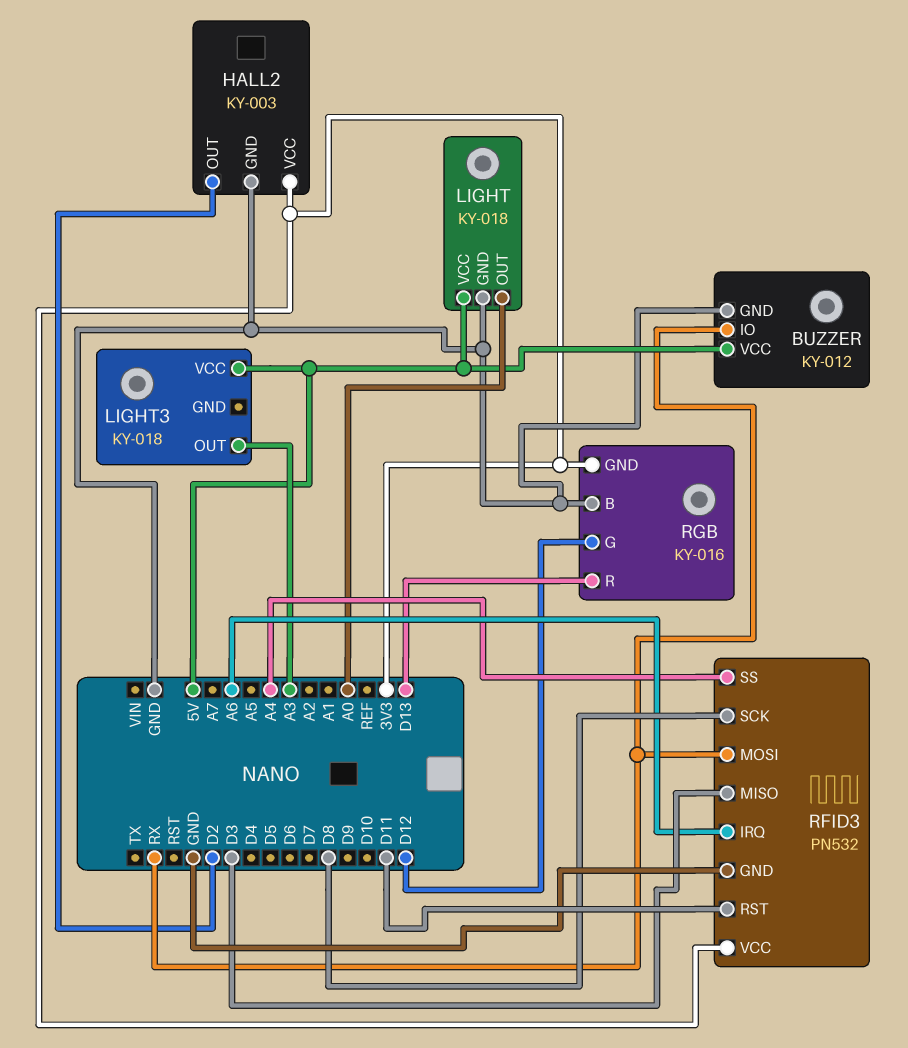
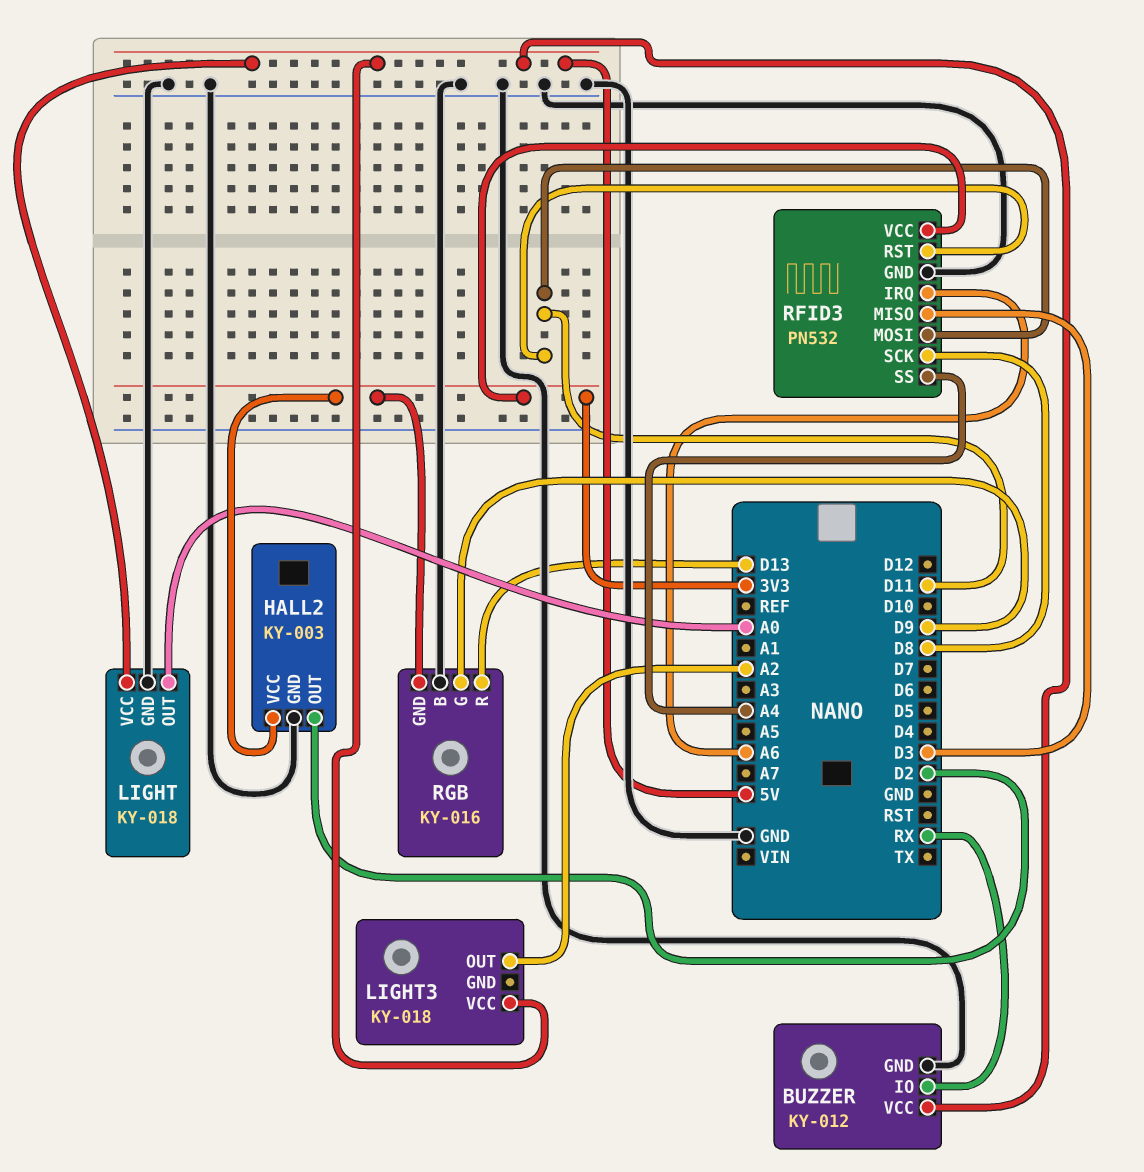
LIGHT3 pin OUT: A3 -> A2
RFID3 pin MOSI: RX -> D11
RGB pin G: D12 -> D9

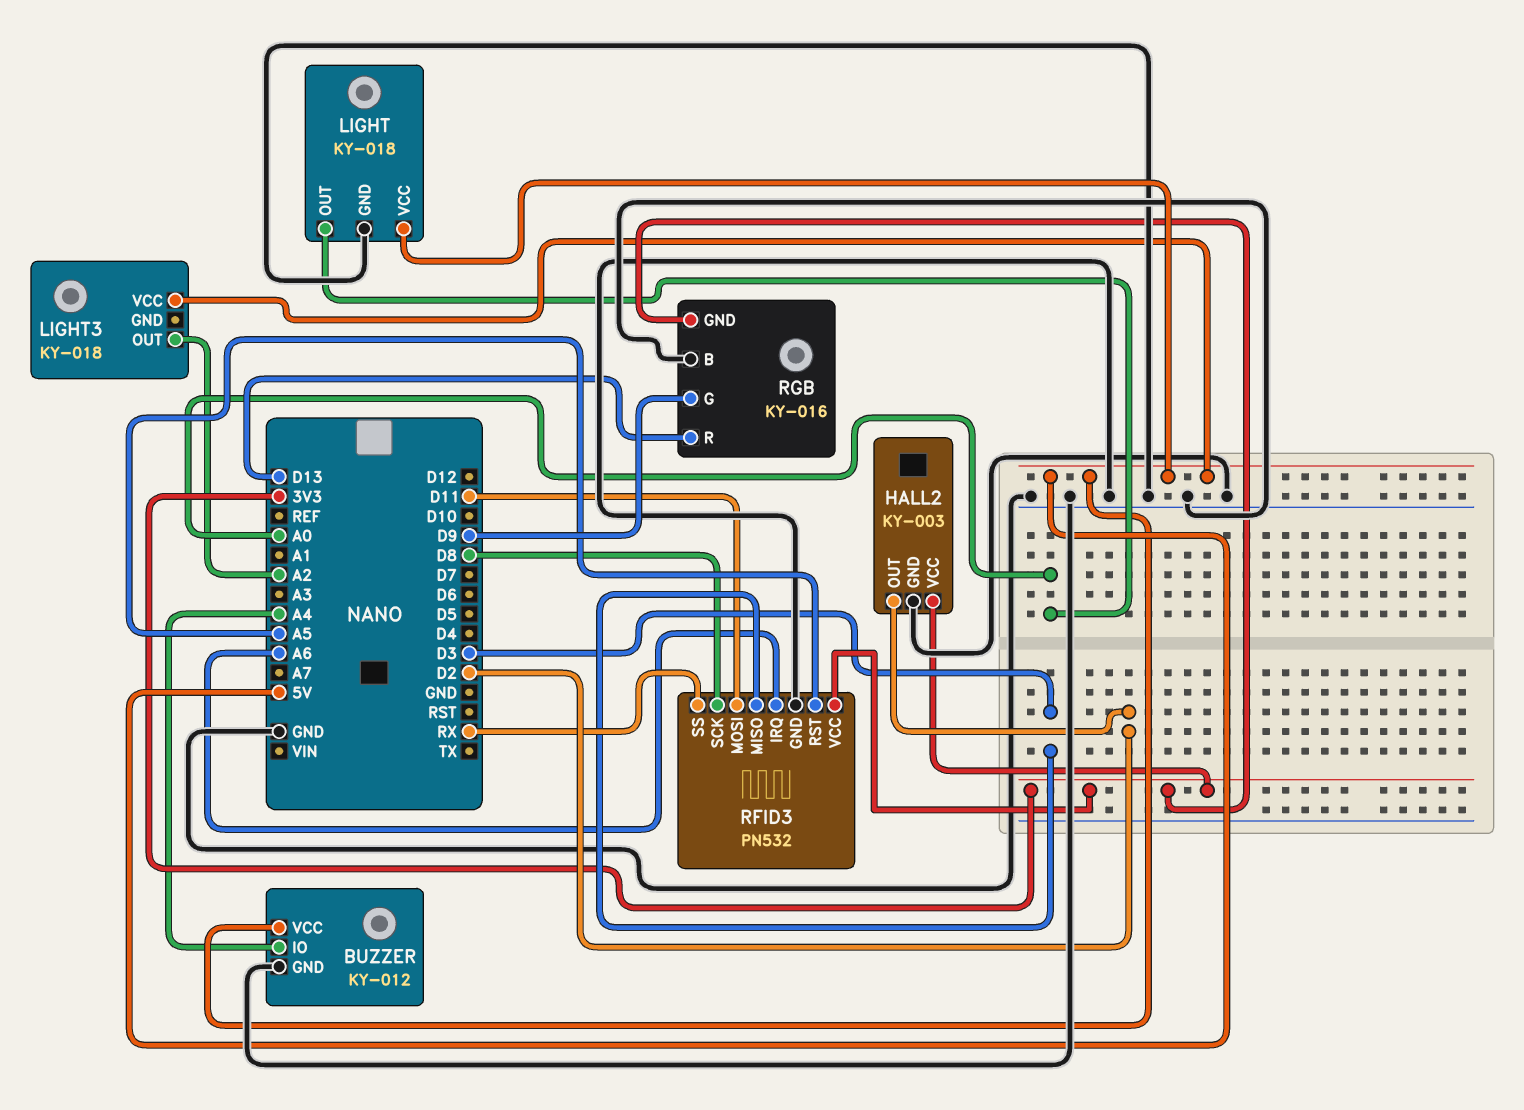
BUZZER pin IO: RX -> A4
RFID3 pin RST: D11 -> A5
RFID3 pin SS: A4 -> RX

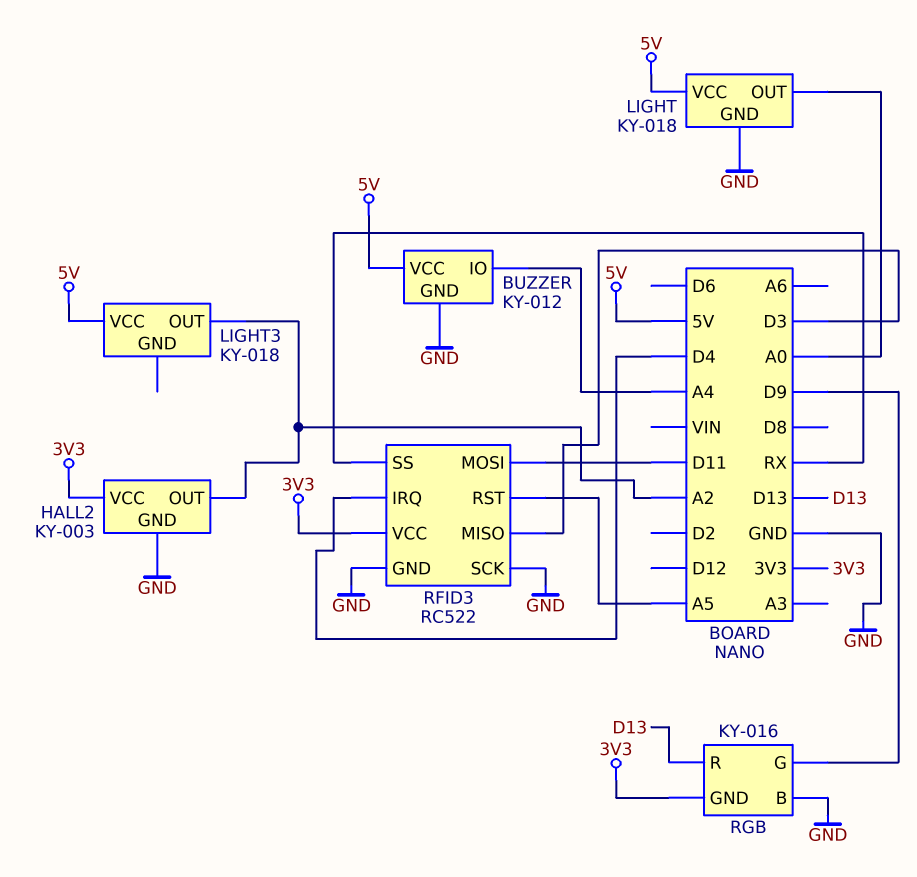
HALL2 pin OUT: D2 -> A2
RFID3: PN532 -> RC522
RFID3 pin IRQ: A6 -> D4
RFID3 pin SCK: D8 -> GND

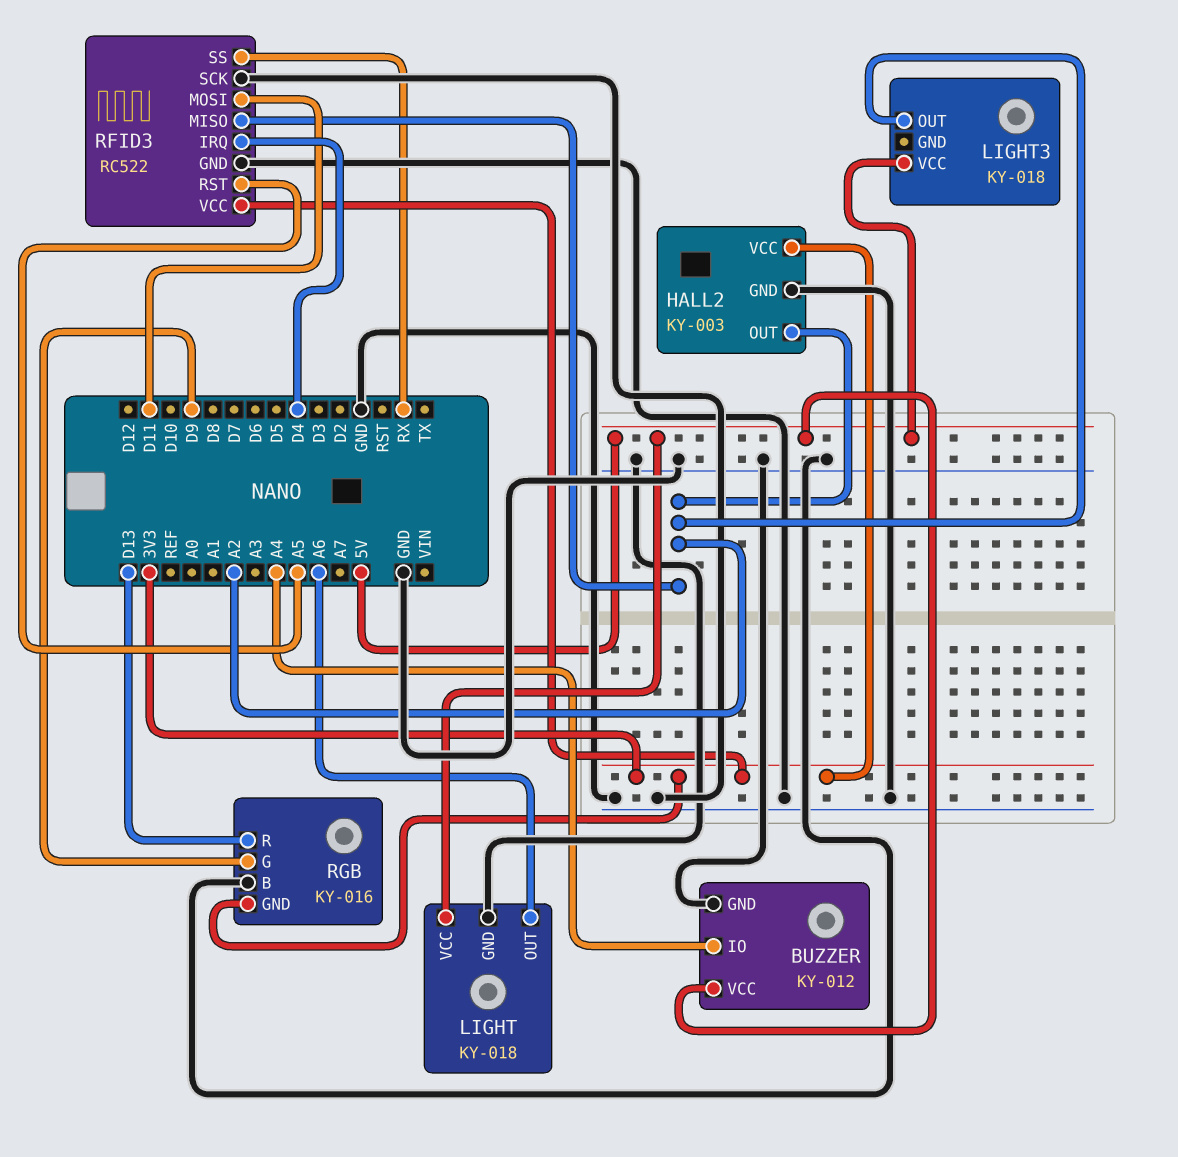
LIGHT pin OUT: A0 -> A6
RFID3 pin MISO: D3 -> A2

